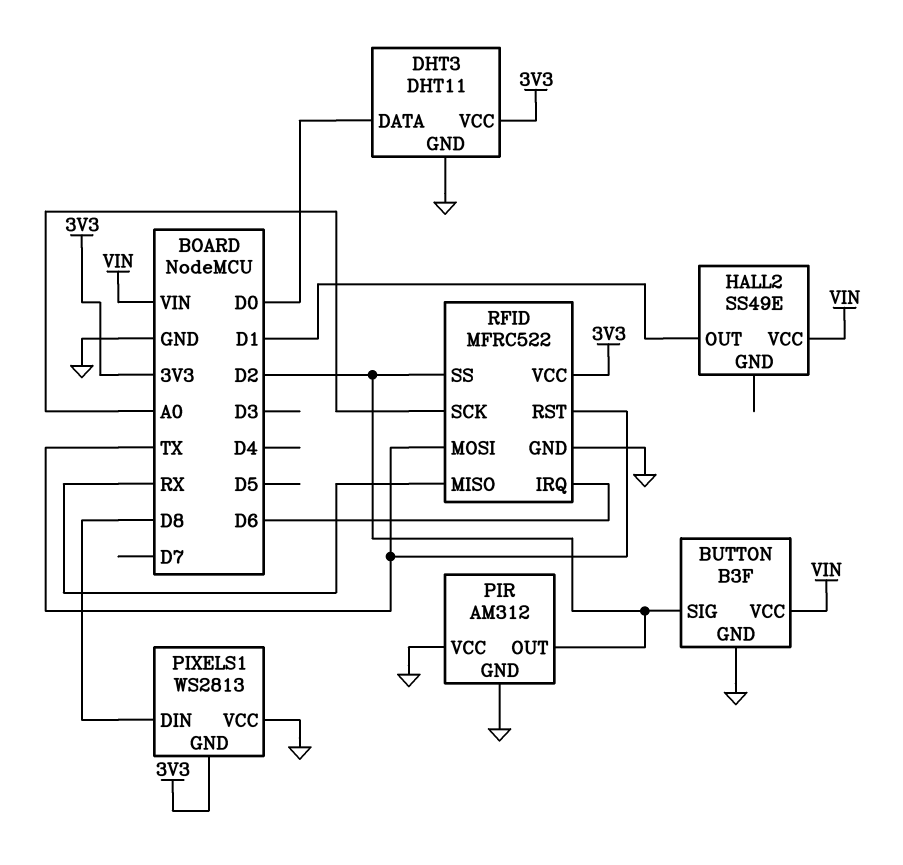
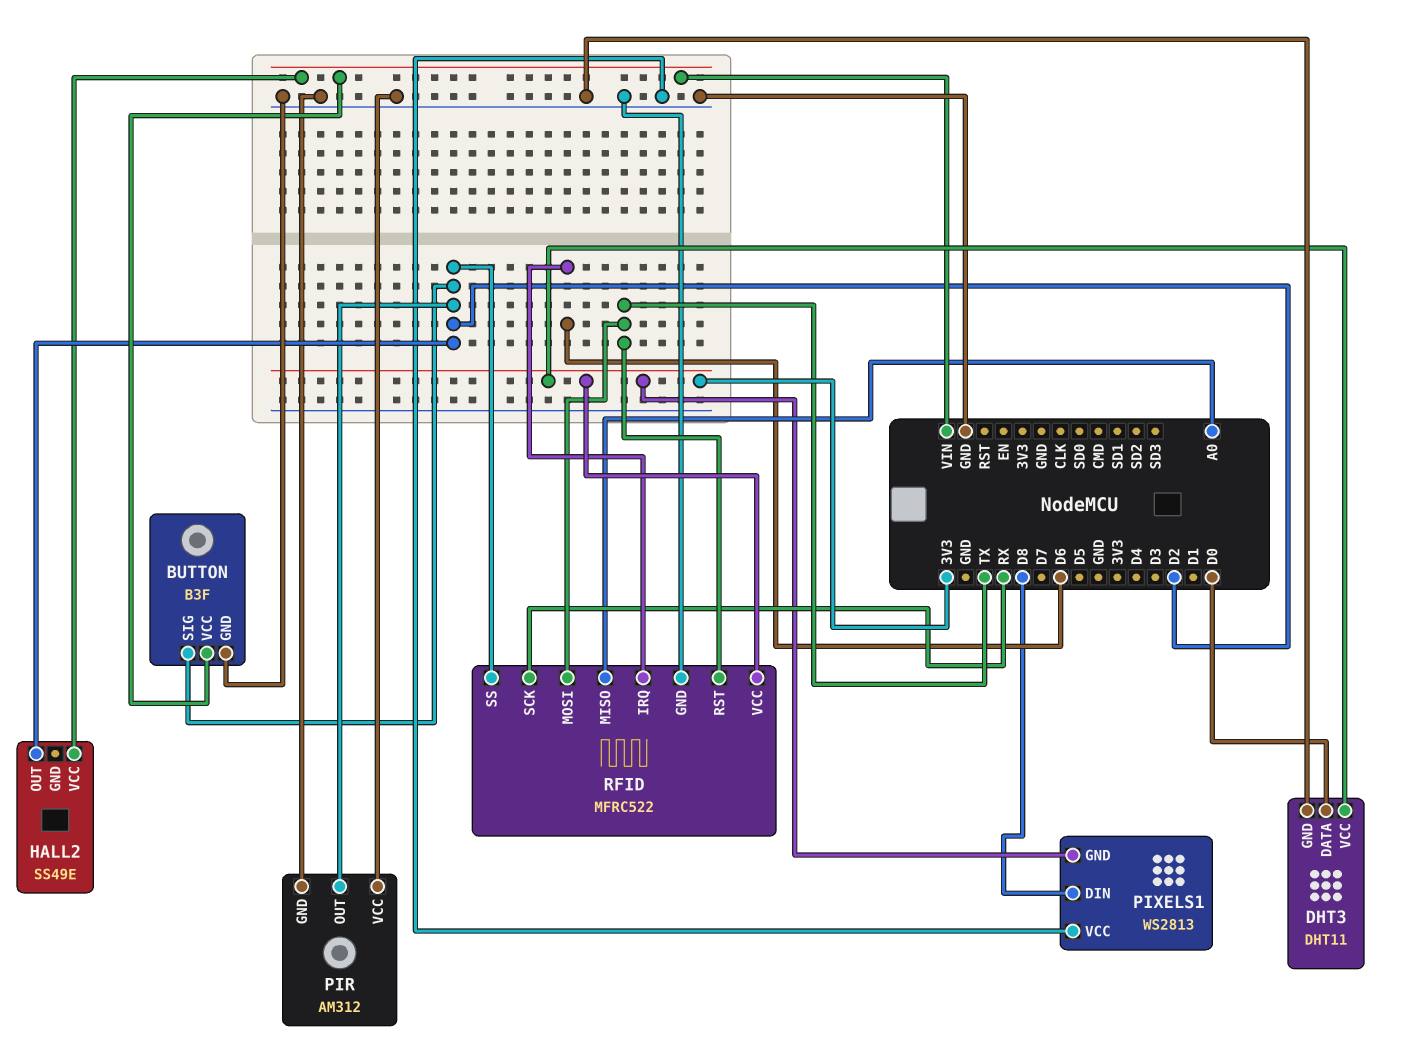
HALL2 pin OUT: D1 -> D2
RFID pin MISO: RX -> A0
RFID pin SCK: A0 -> RX

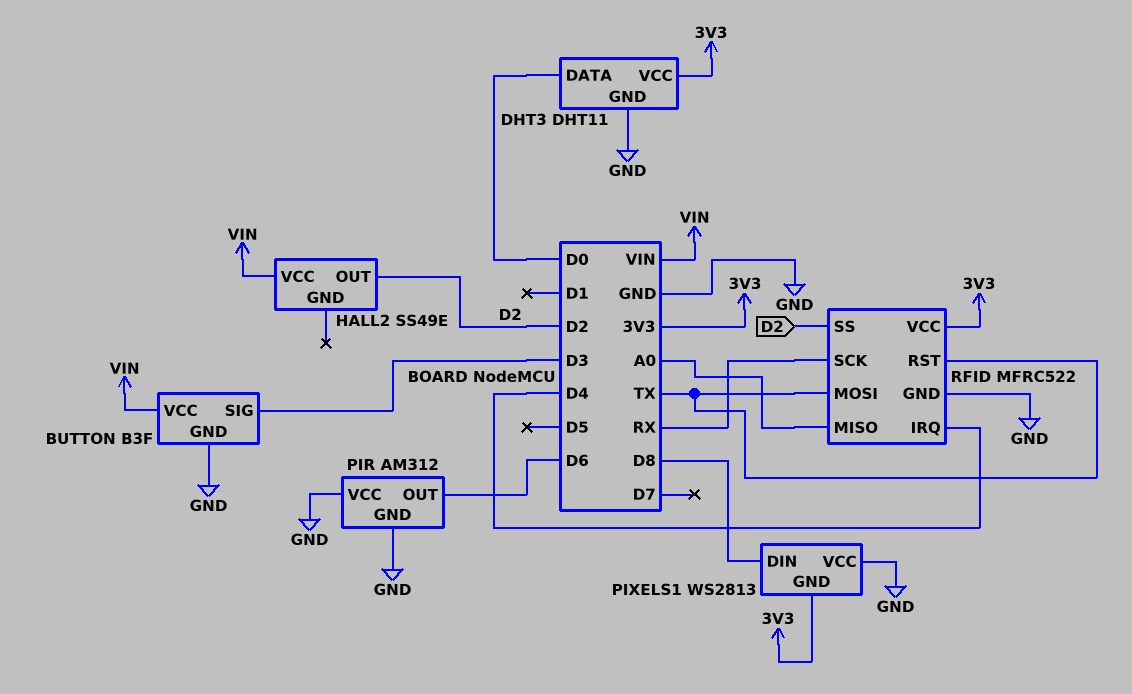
BUTTON pin SIG: D2 -> D3
PIR pin OUT: D2 -> D6
RFID pin IRQ: D6 -> D4

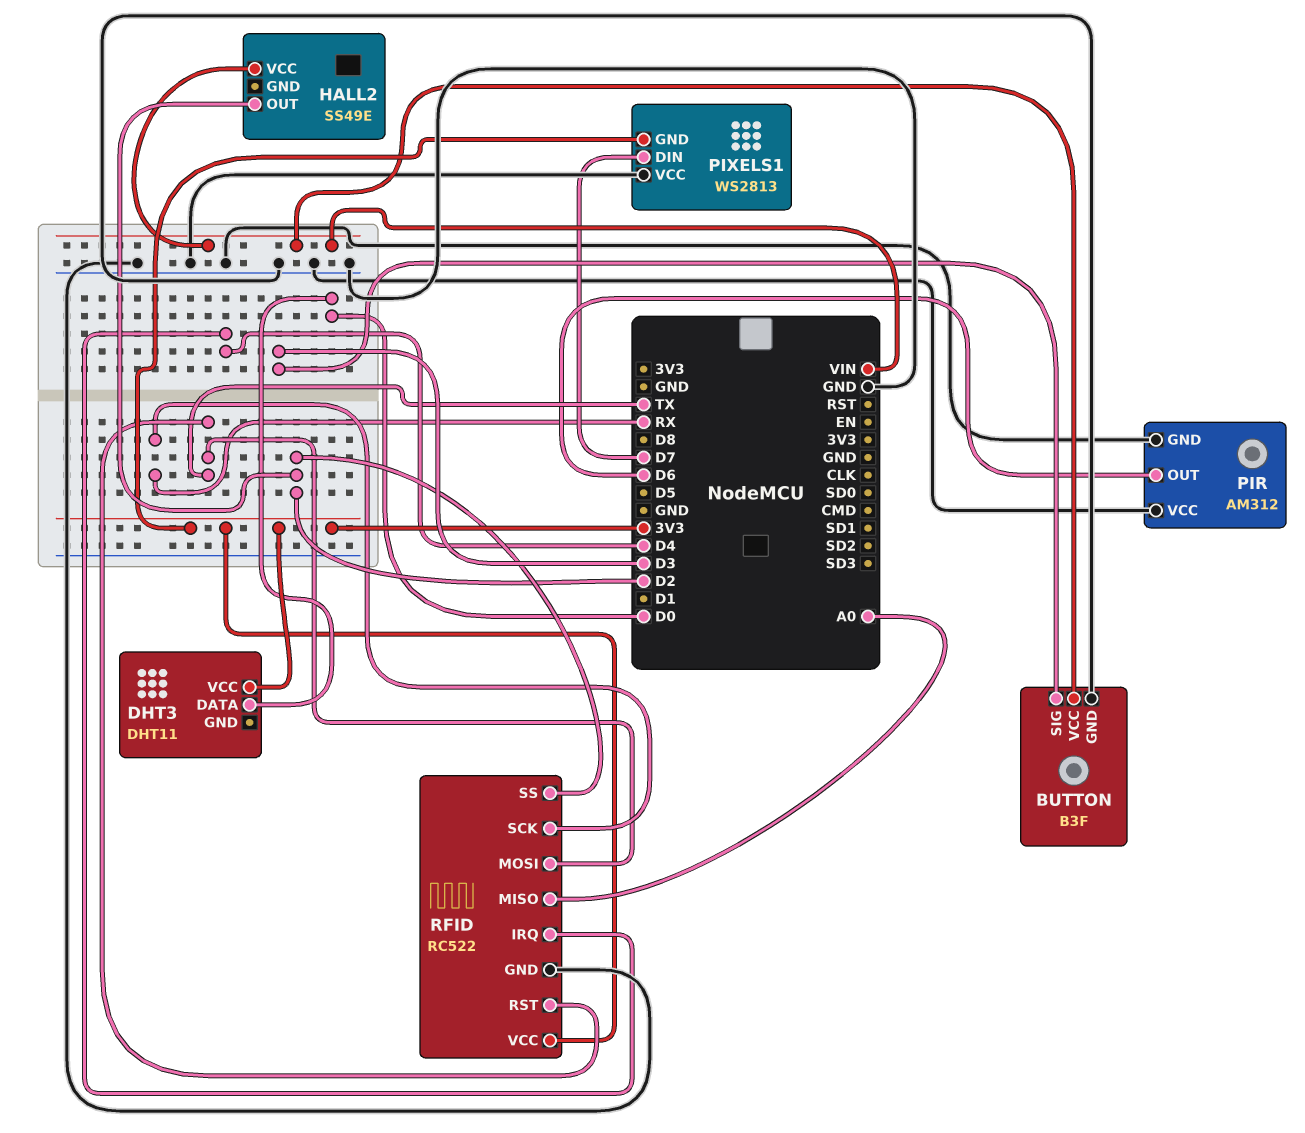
DHT3 pin GND: GND -> none
PIXELS1 pin DIN: D8 -> D7
RFID: MFRC522 -> RC522

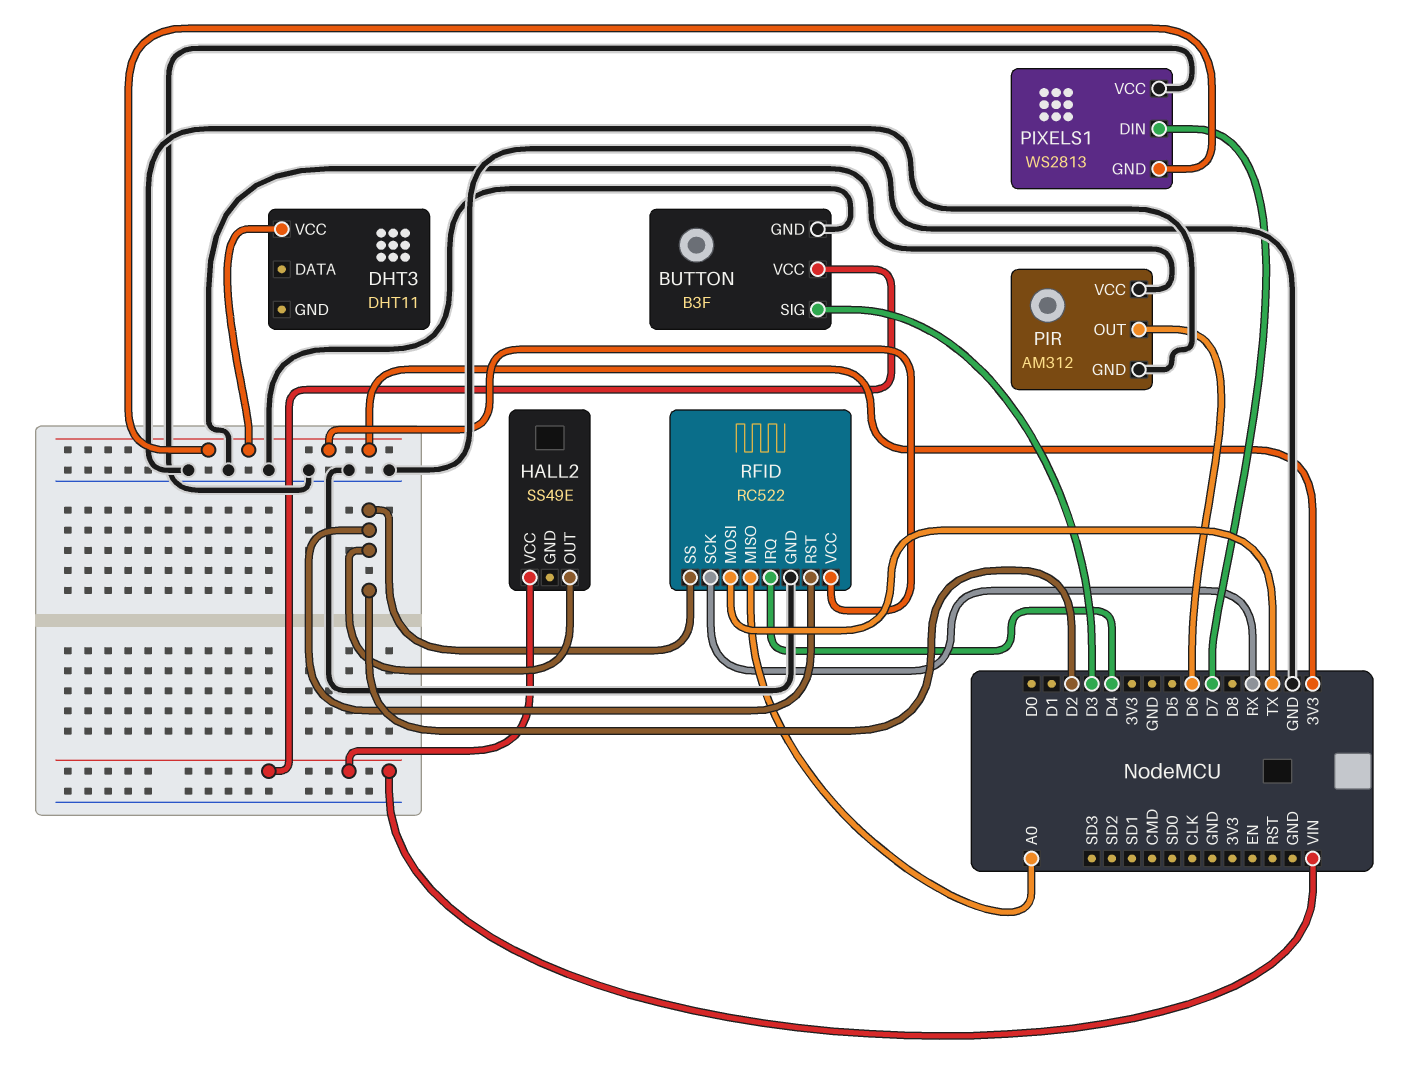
DHT3 pin DATA: D0 -> none
RFID pin RST: TX -> D2

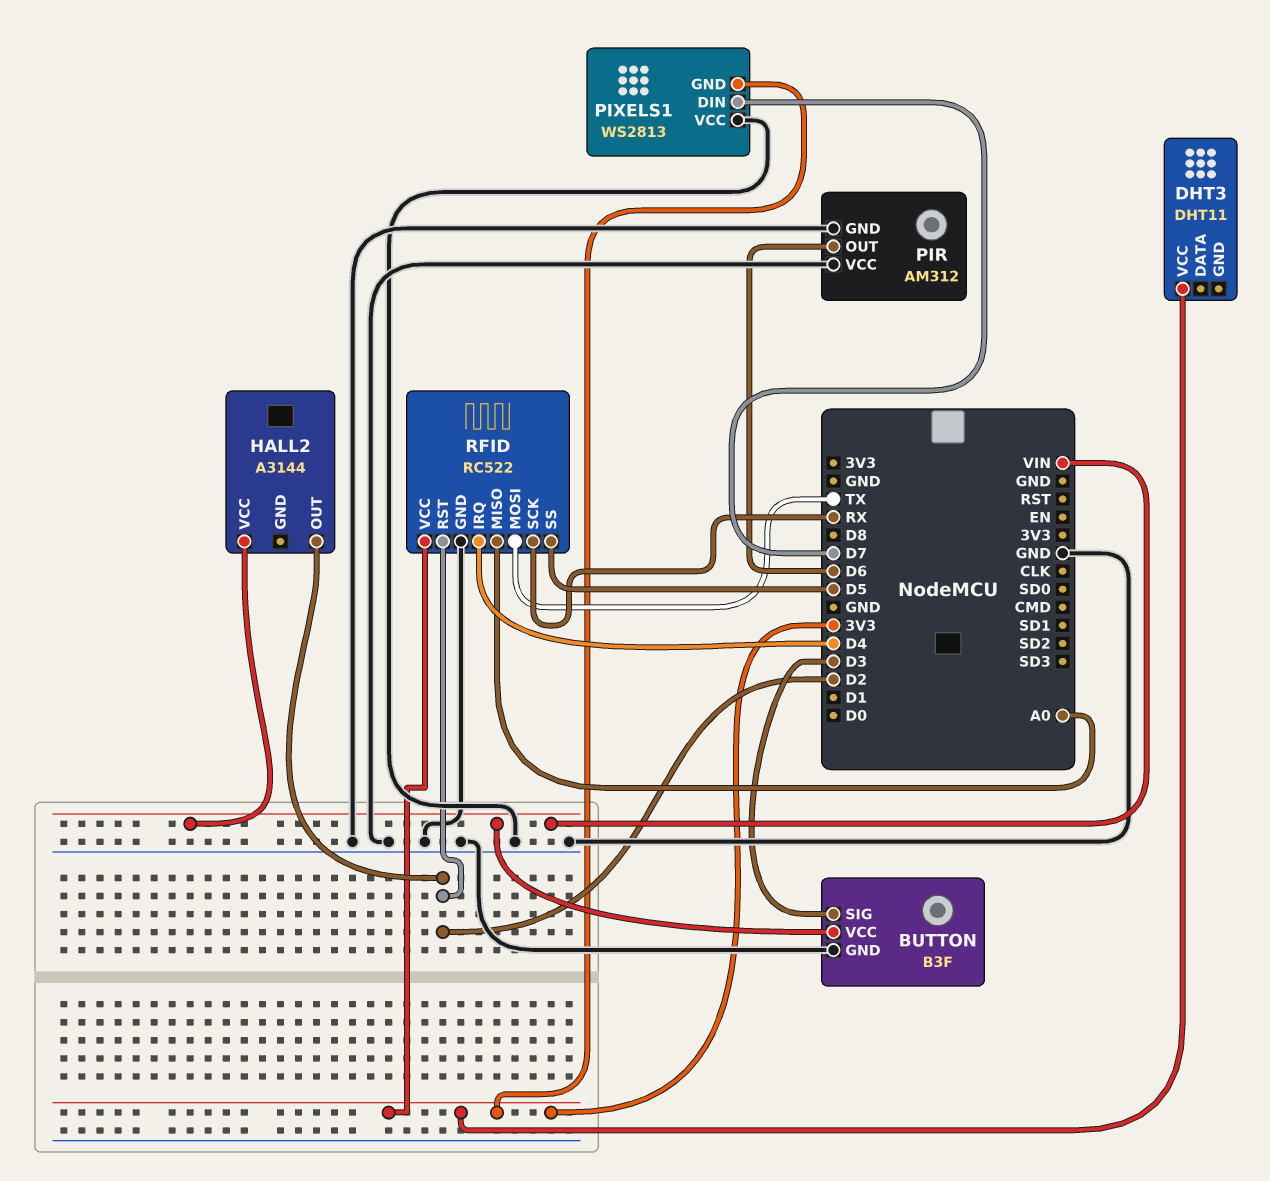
HALL2: SS49E -> A3144
RFID pin SS: D2 -> D5

